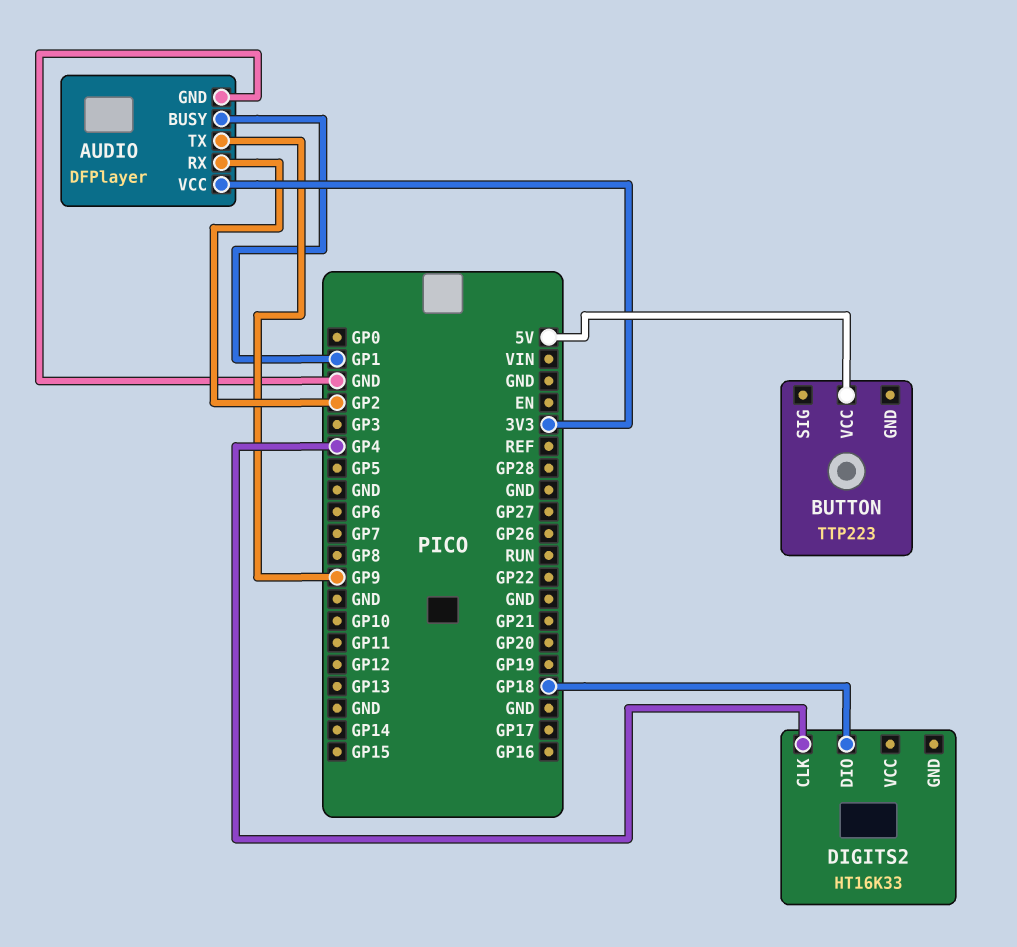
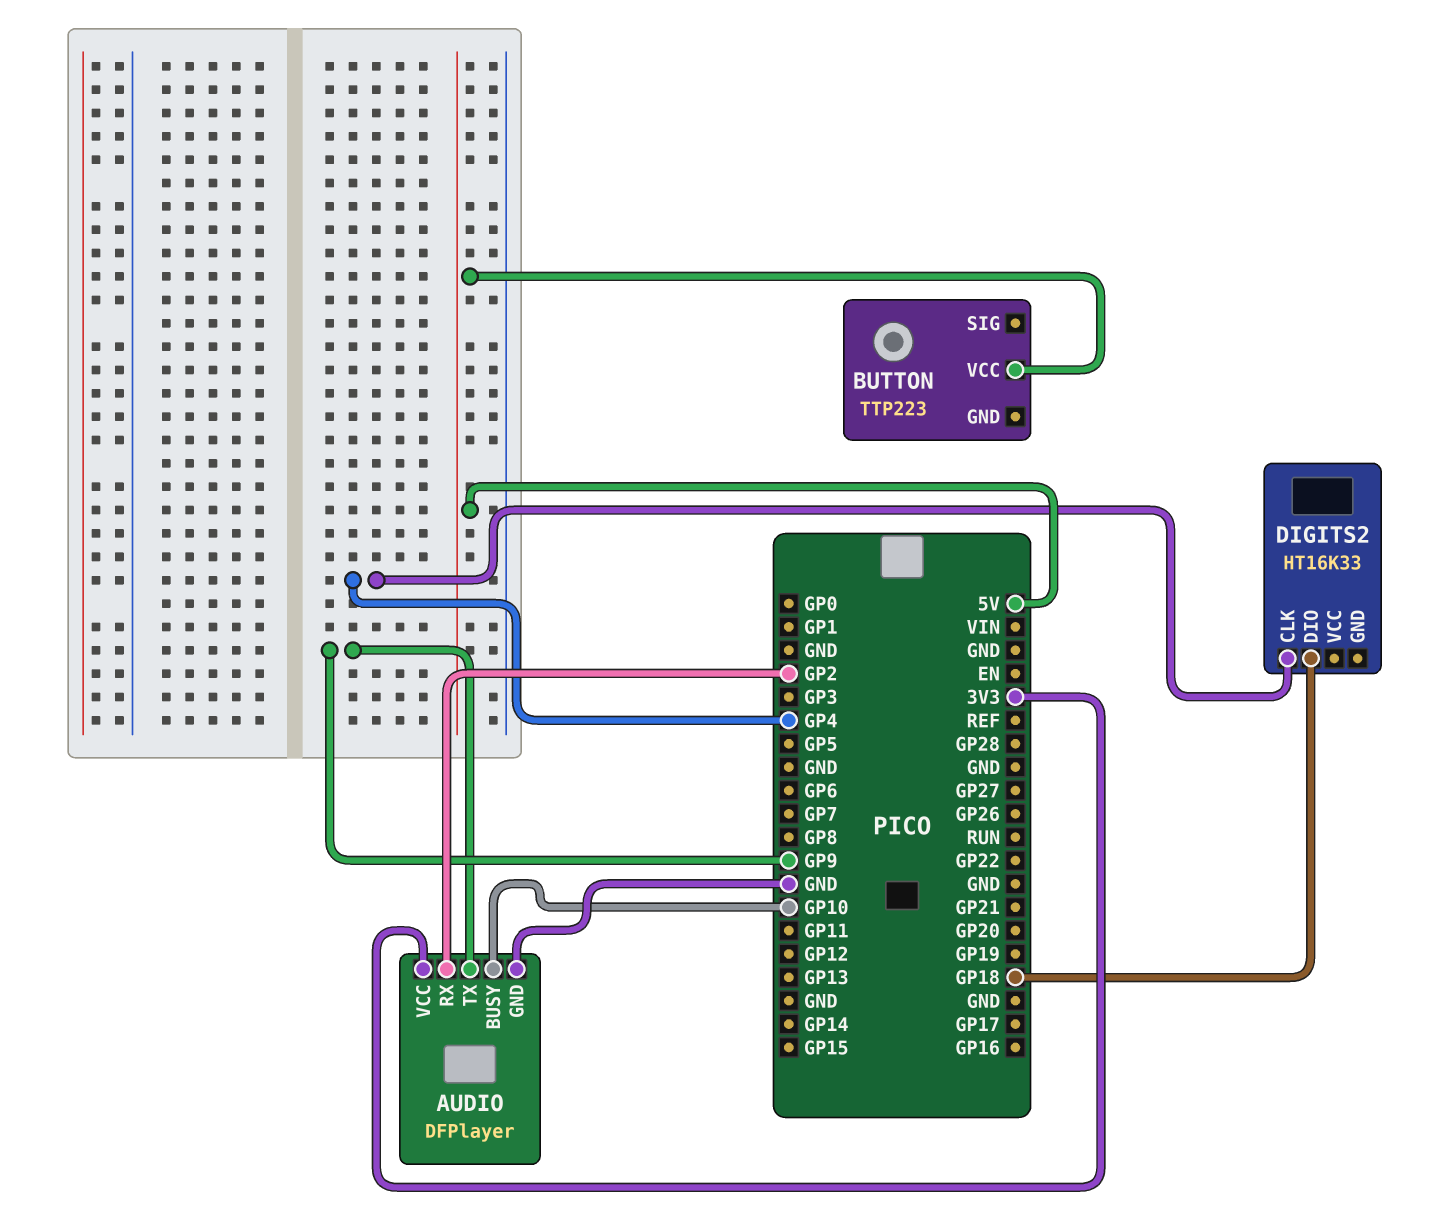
AUDIO pin BUSY: GP1 -> GP10

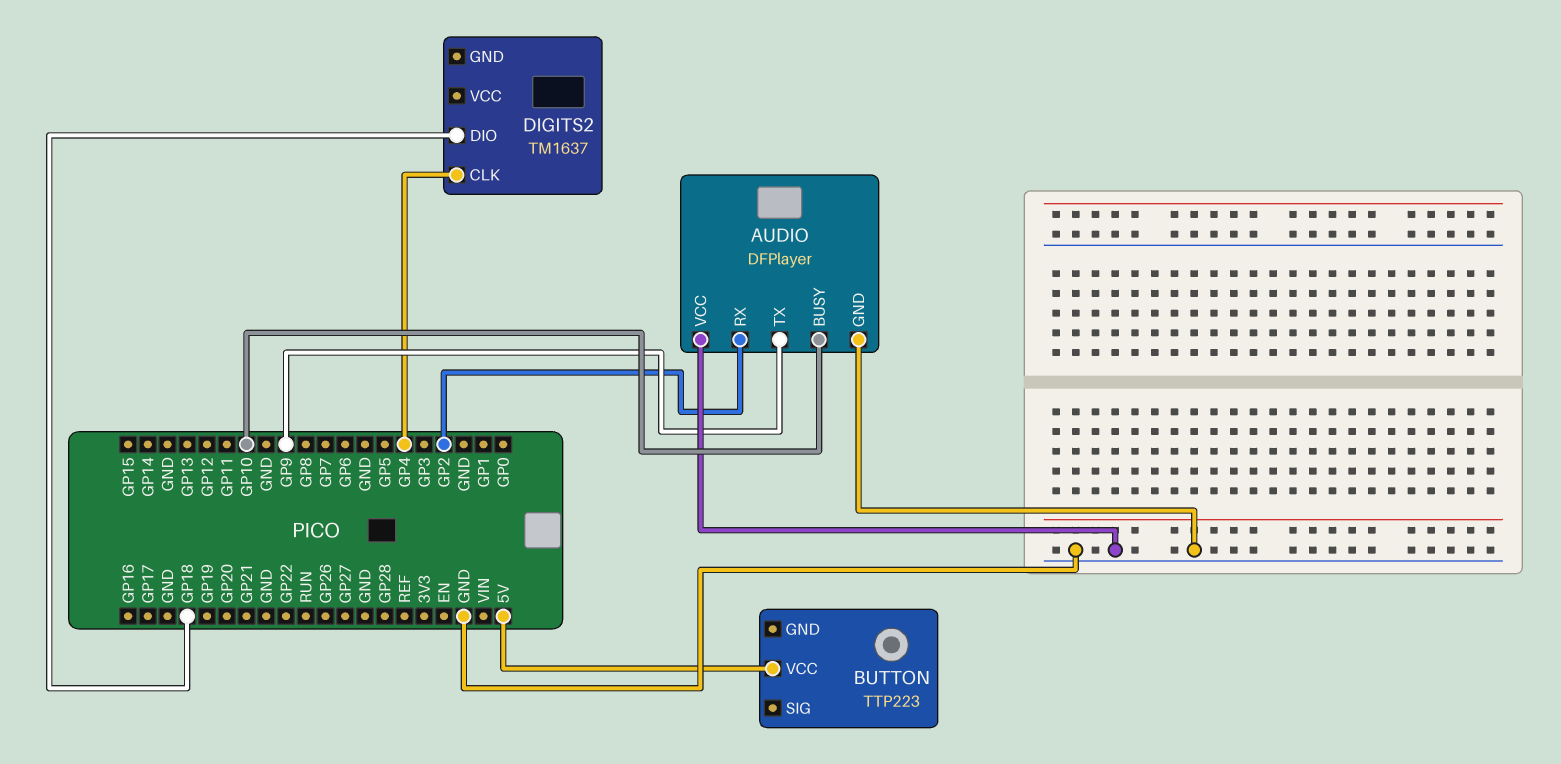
AUDIO pin VCC: 3V3 -> GND
DIGITS2: HT16K33 -> TM1637

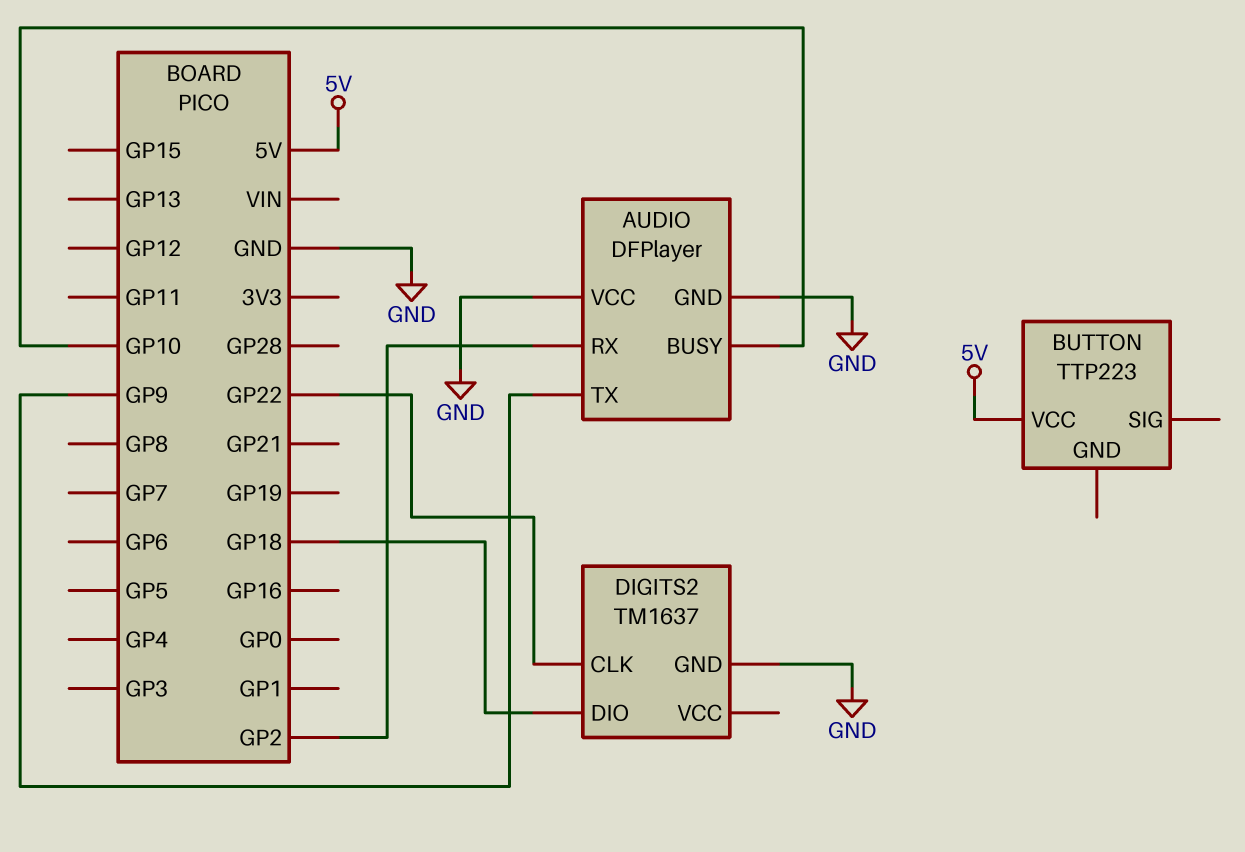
DIGITS2 pin CLK: GP4 -> GP22
DIGITS2 pin GND: none -> GND

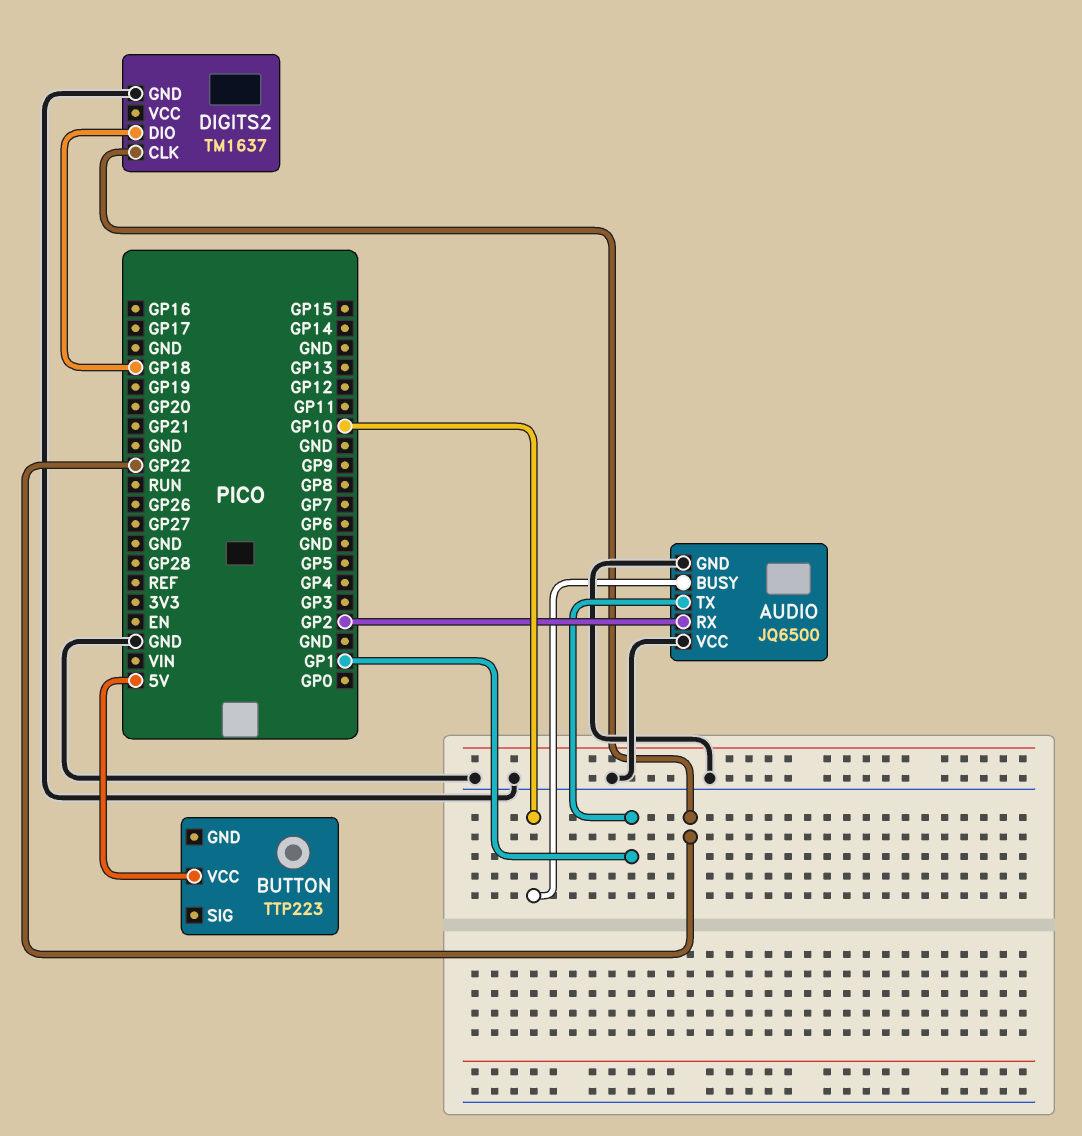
AUDIO: DFPlayer -> JQ6500
AUDIO pin TX: GP9 -> GP1

